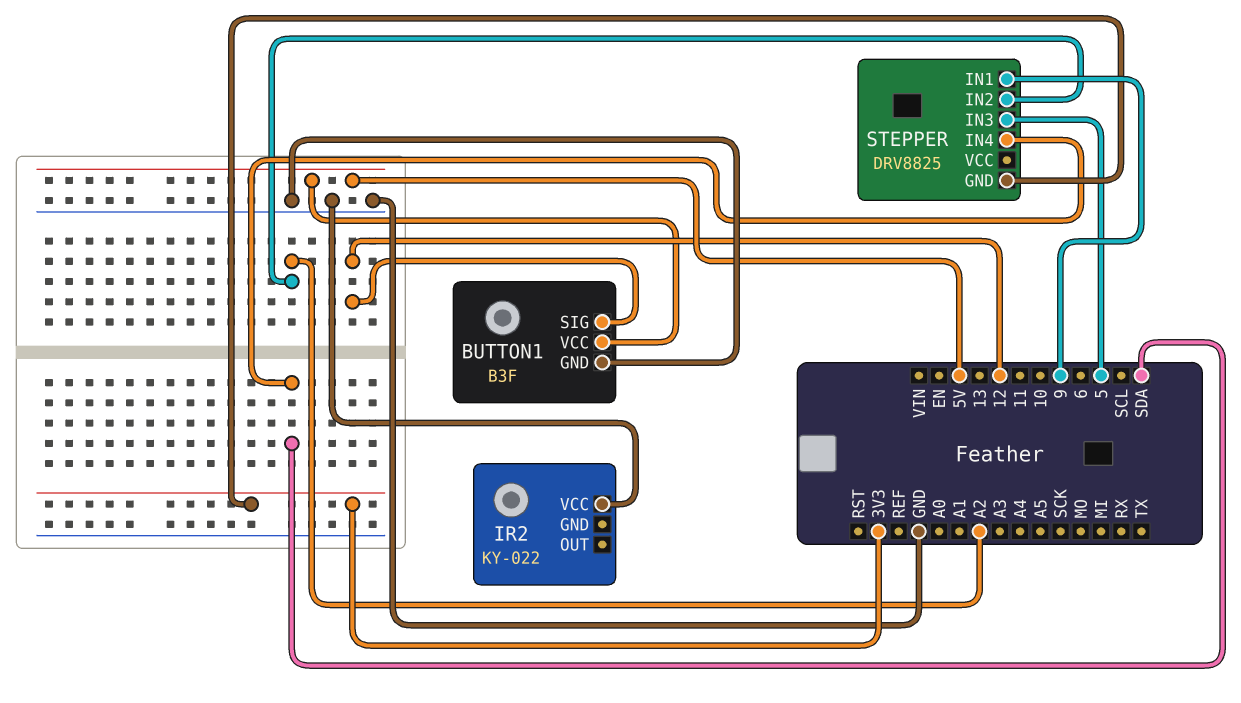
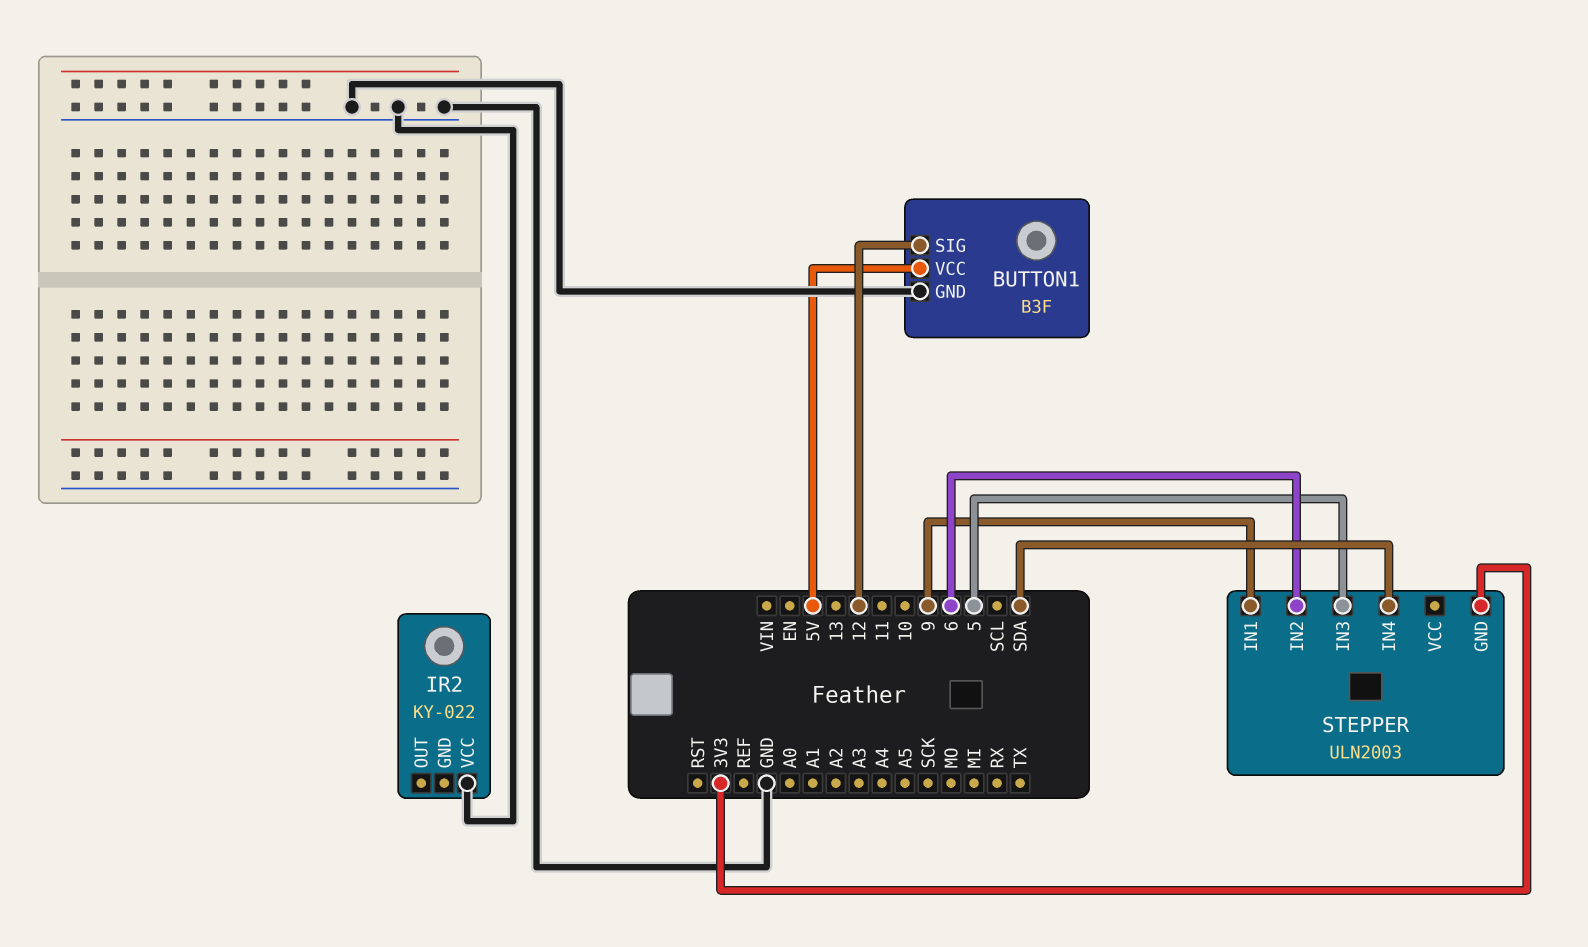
STEPPER: DRV8825 -> ULN2003
STEPPER pin IN2: A2 -> 6

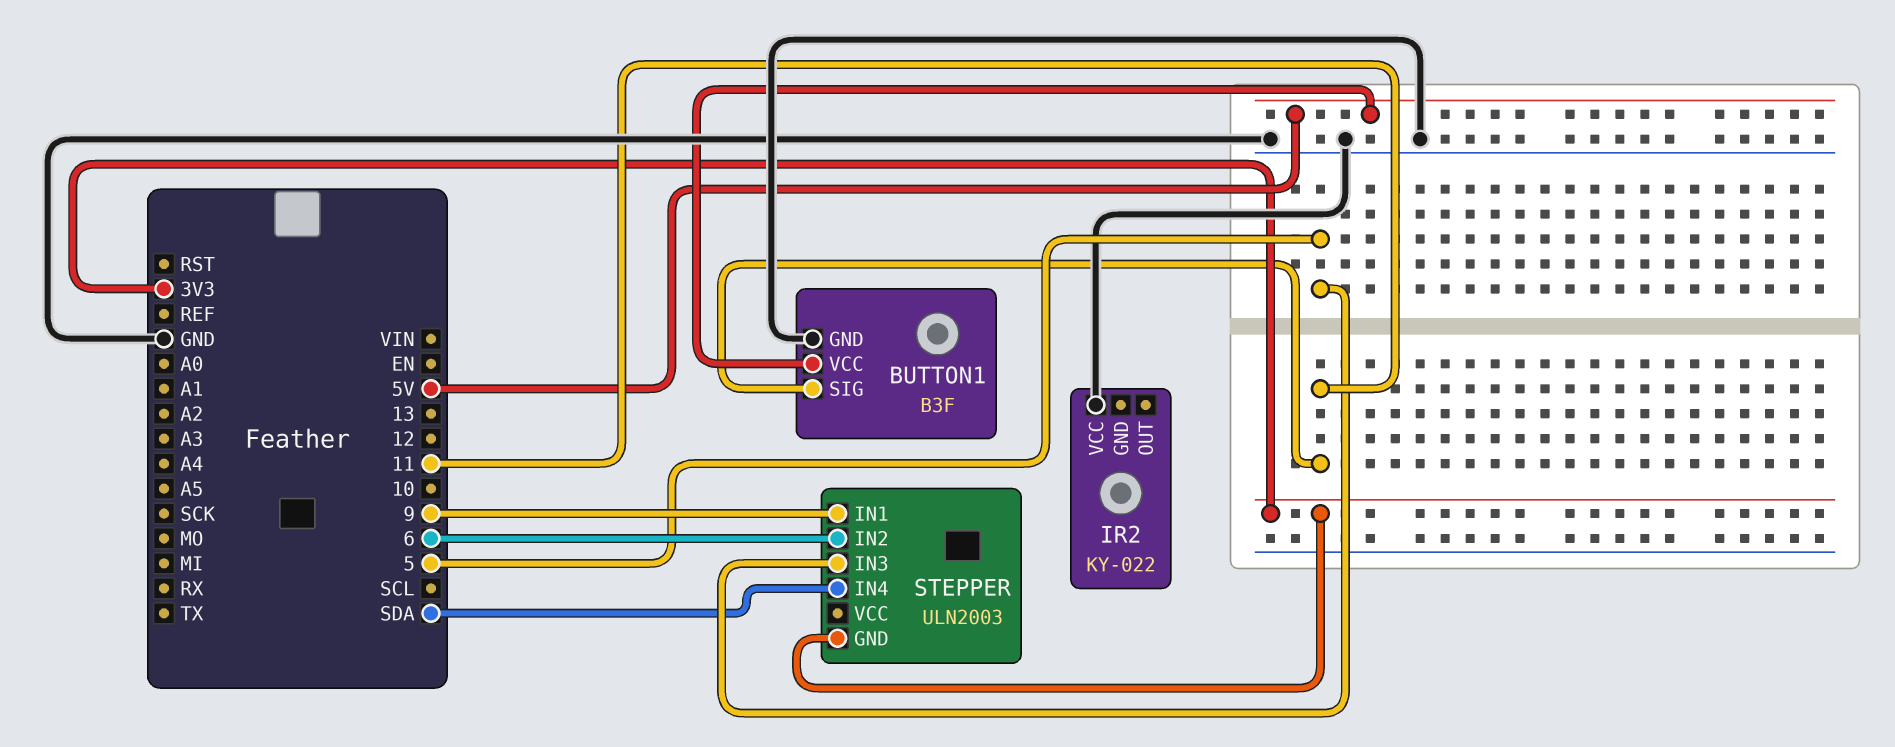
BUTTON1 pin SIG: 12 -> 11

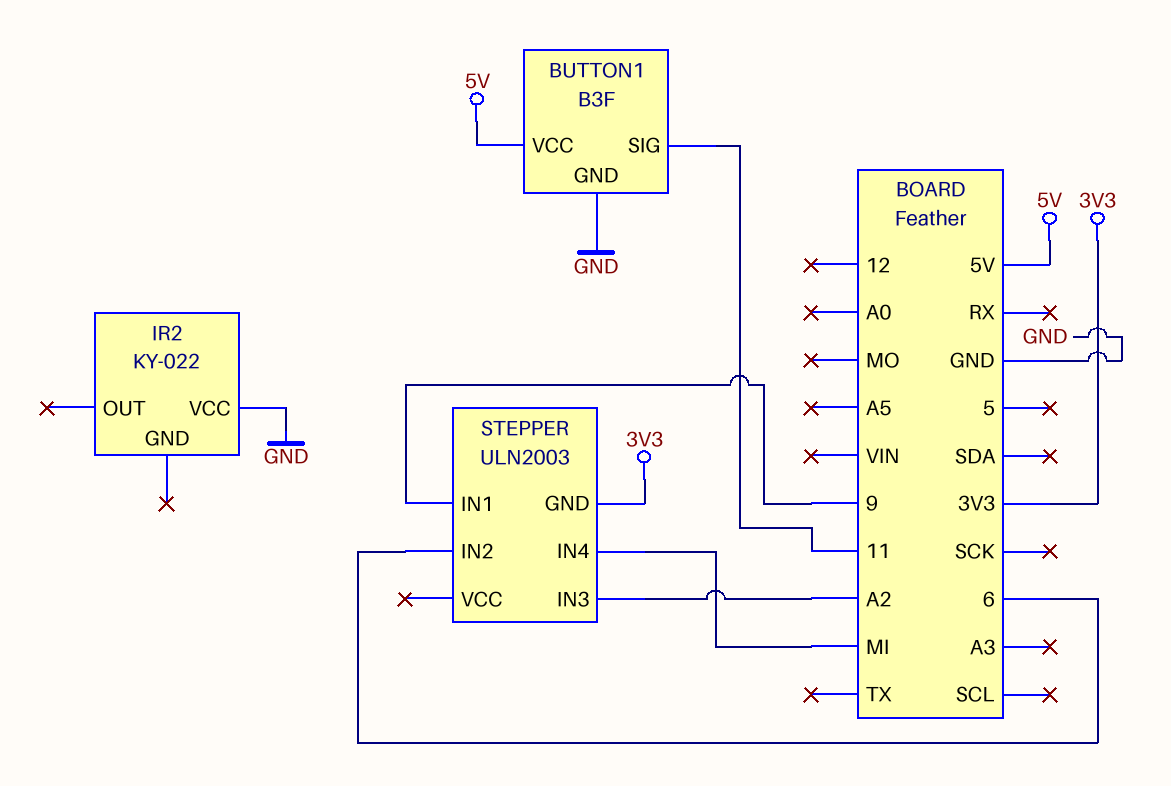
STEPPER pin IN3: 5 -> A2
STEPPER pin IN4: SDA -> MI

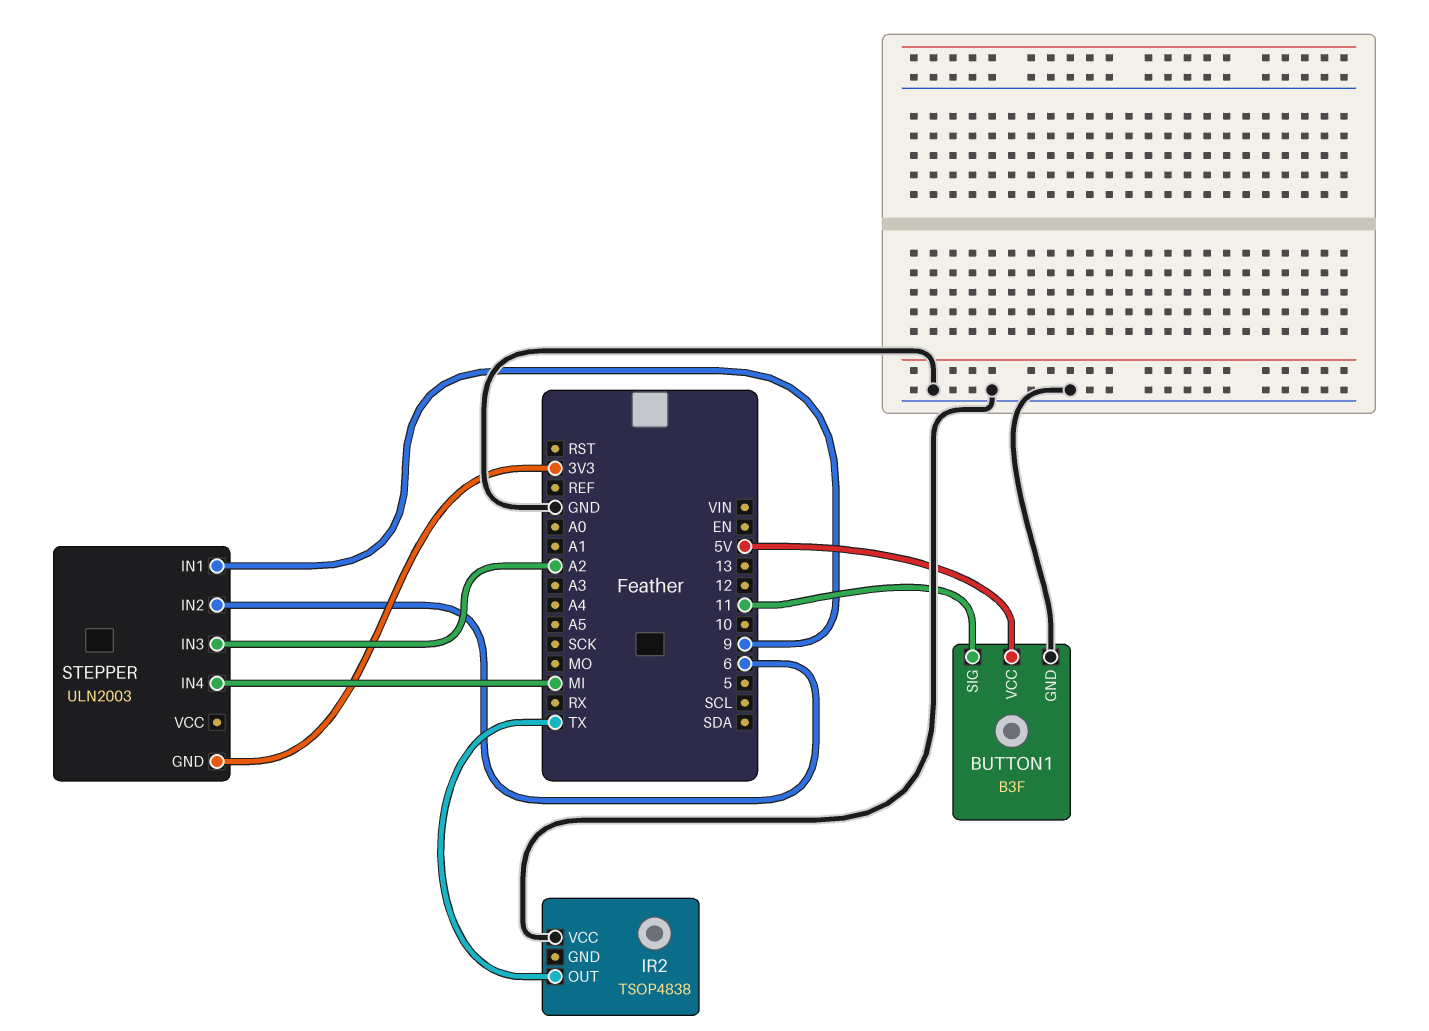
IR2: KY-022 -> TSOP4838
IR2 pin OUT: none -> TX

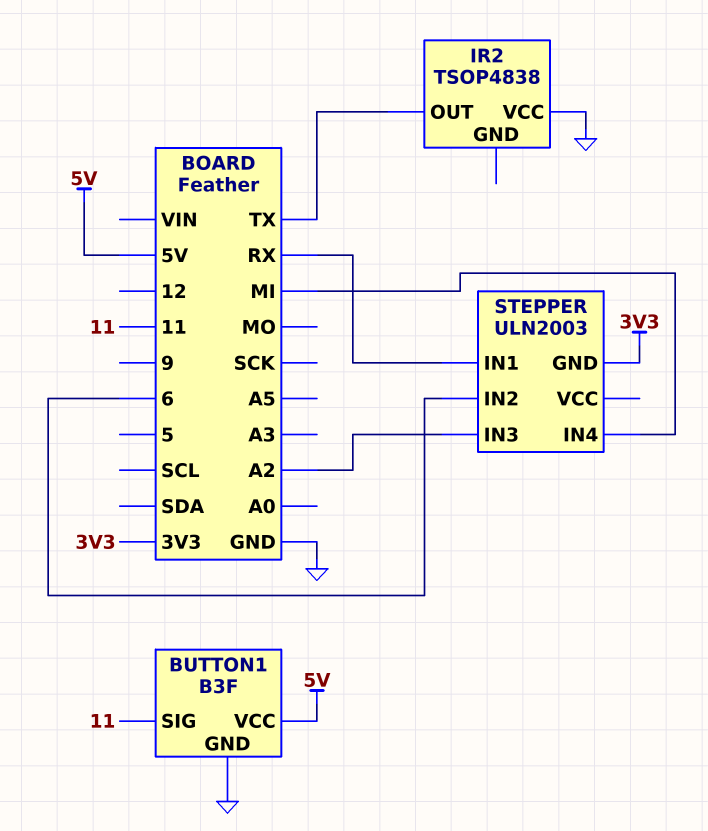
STEPPER pin IN1: 9 -> RX

